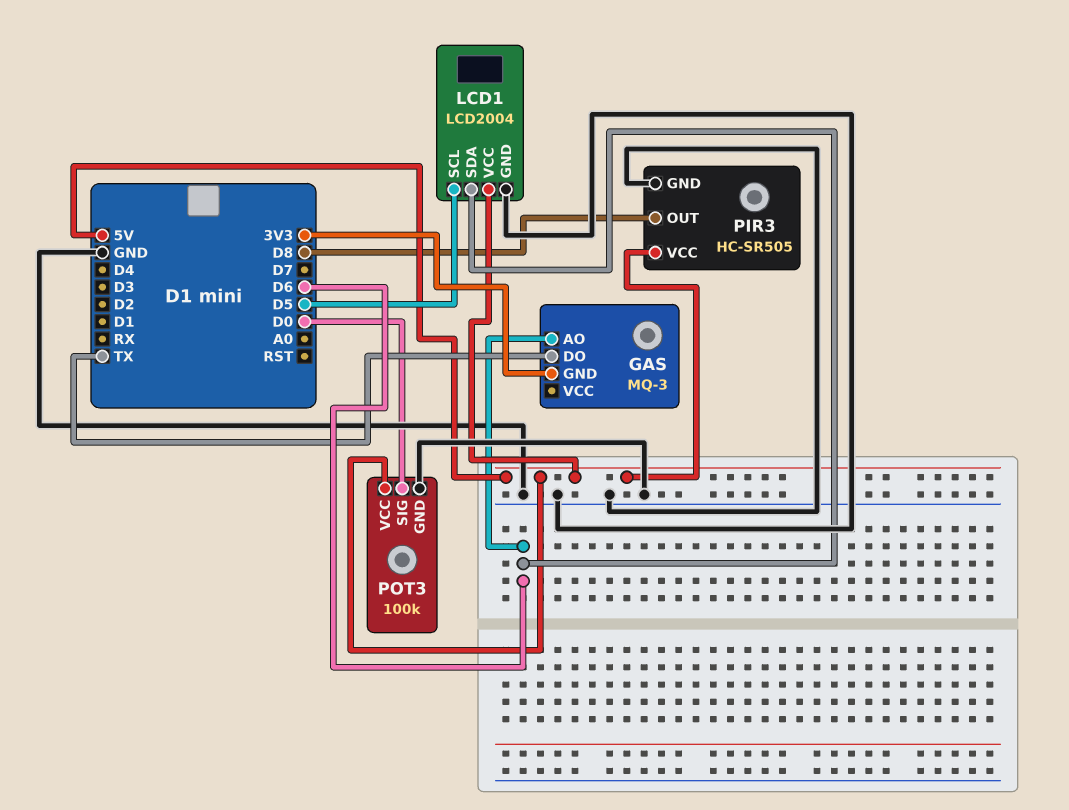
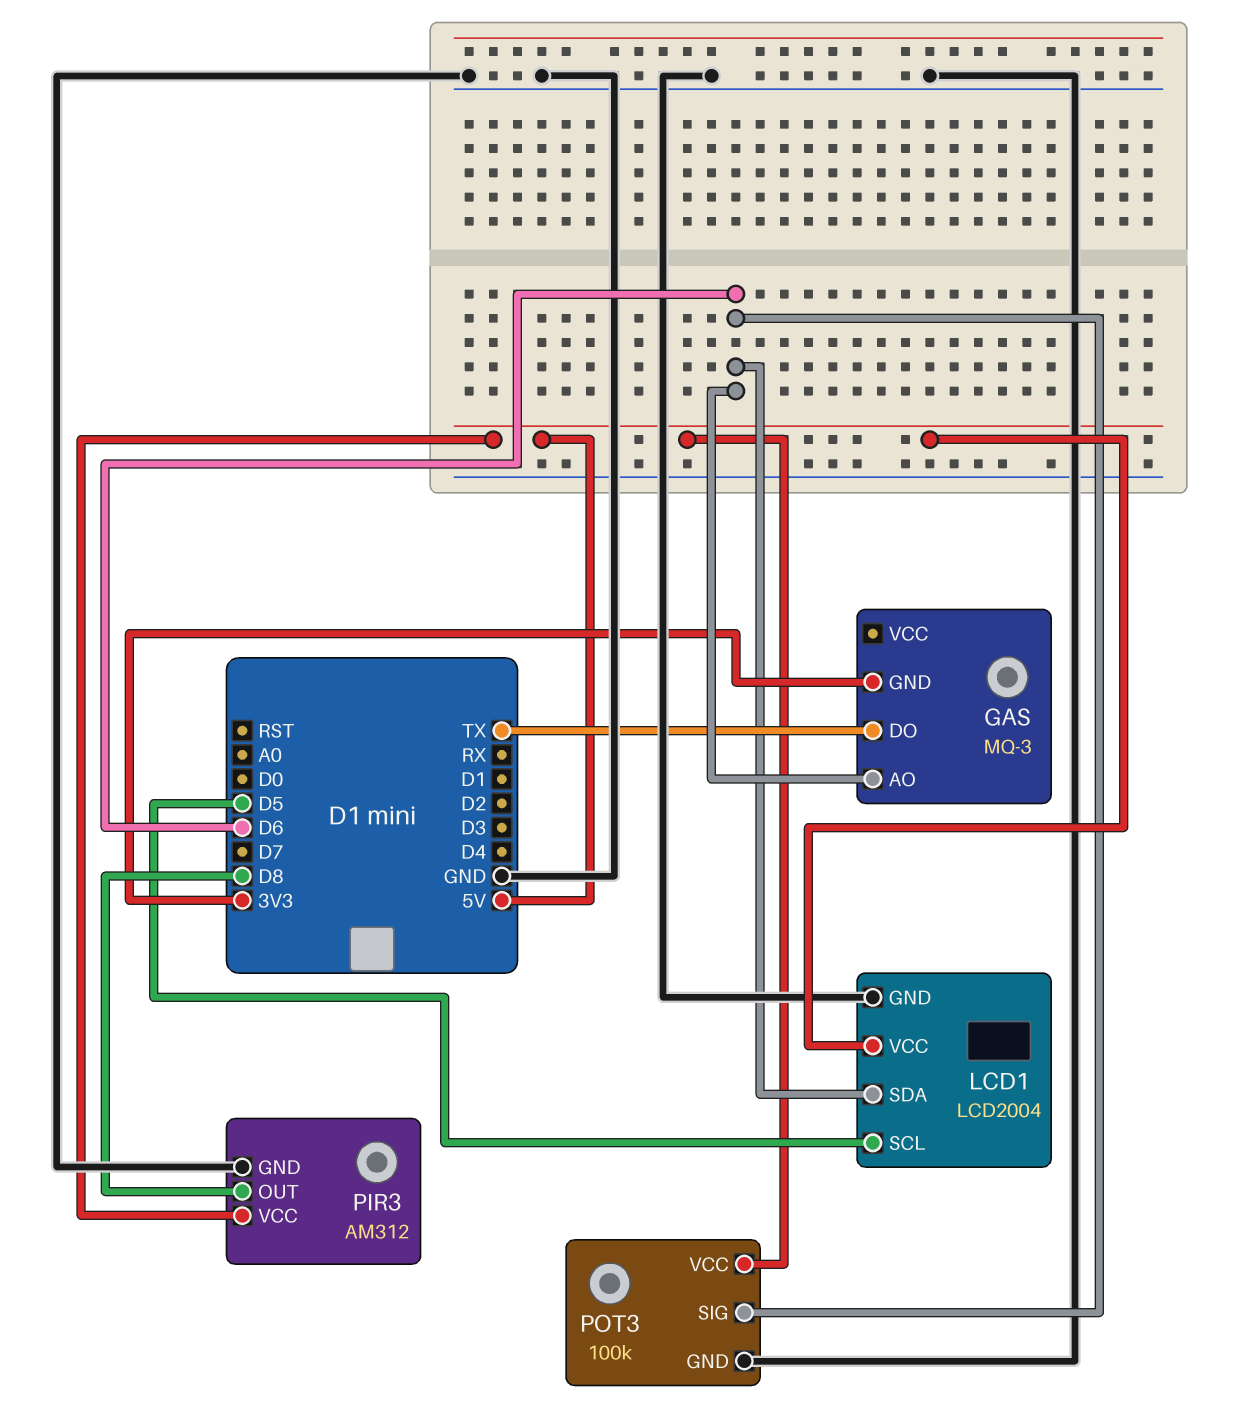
PIR3: HC-SR505 -> AM312
POT3 pin SIG: D0 -> D6

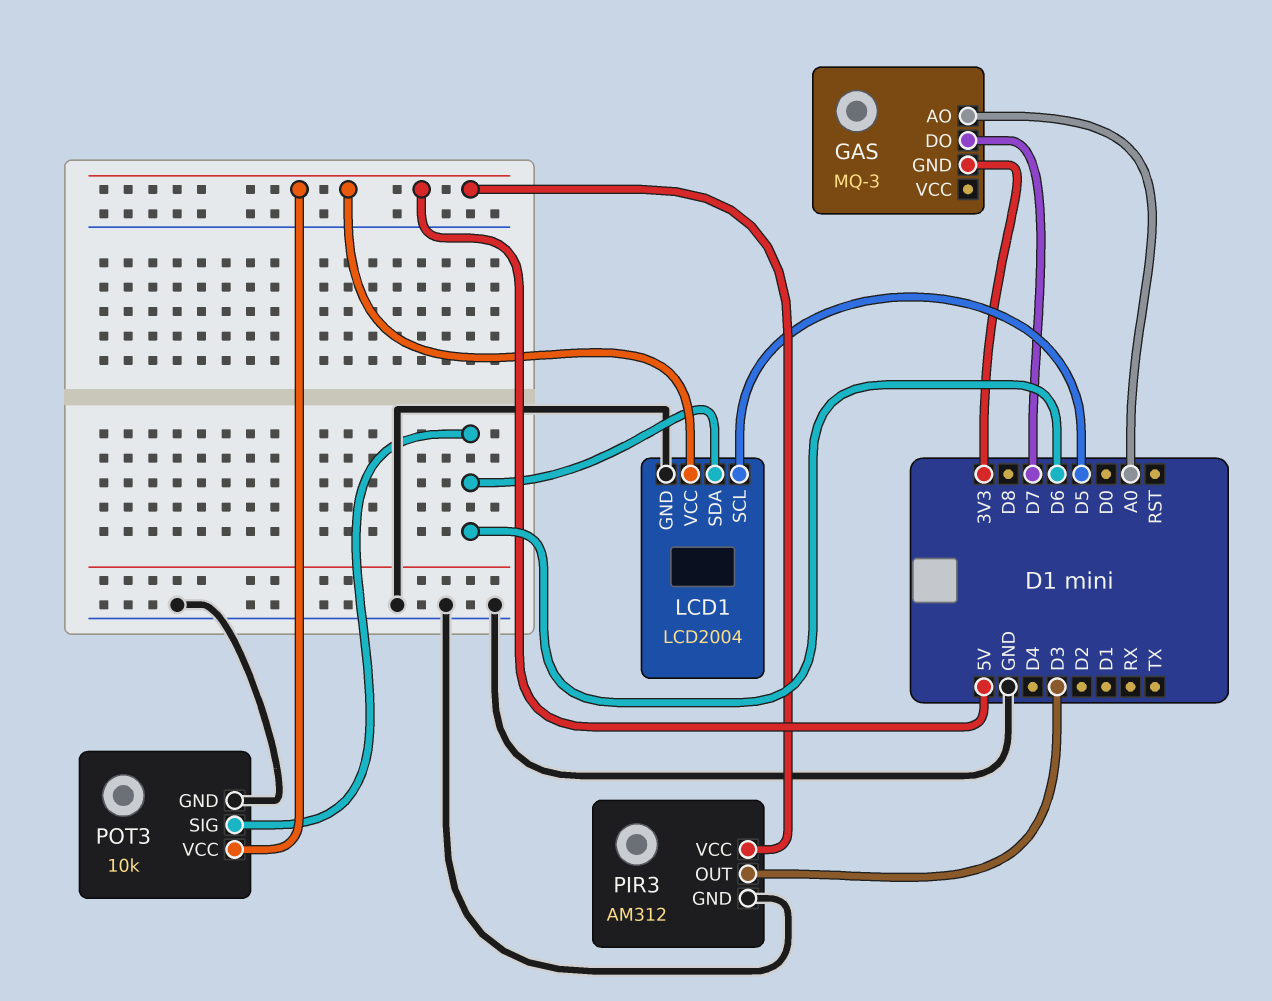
GAS pin AO: D6 -> A0
GAS pin DO: TX -> D7
PIR3 pin OUT: D8 -> D3
POT3: 100k -> 10k

